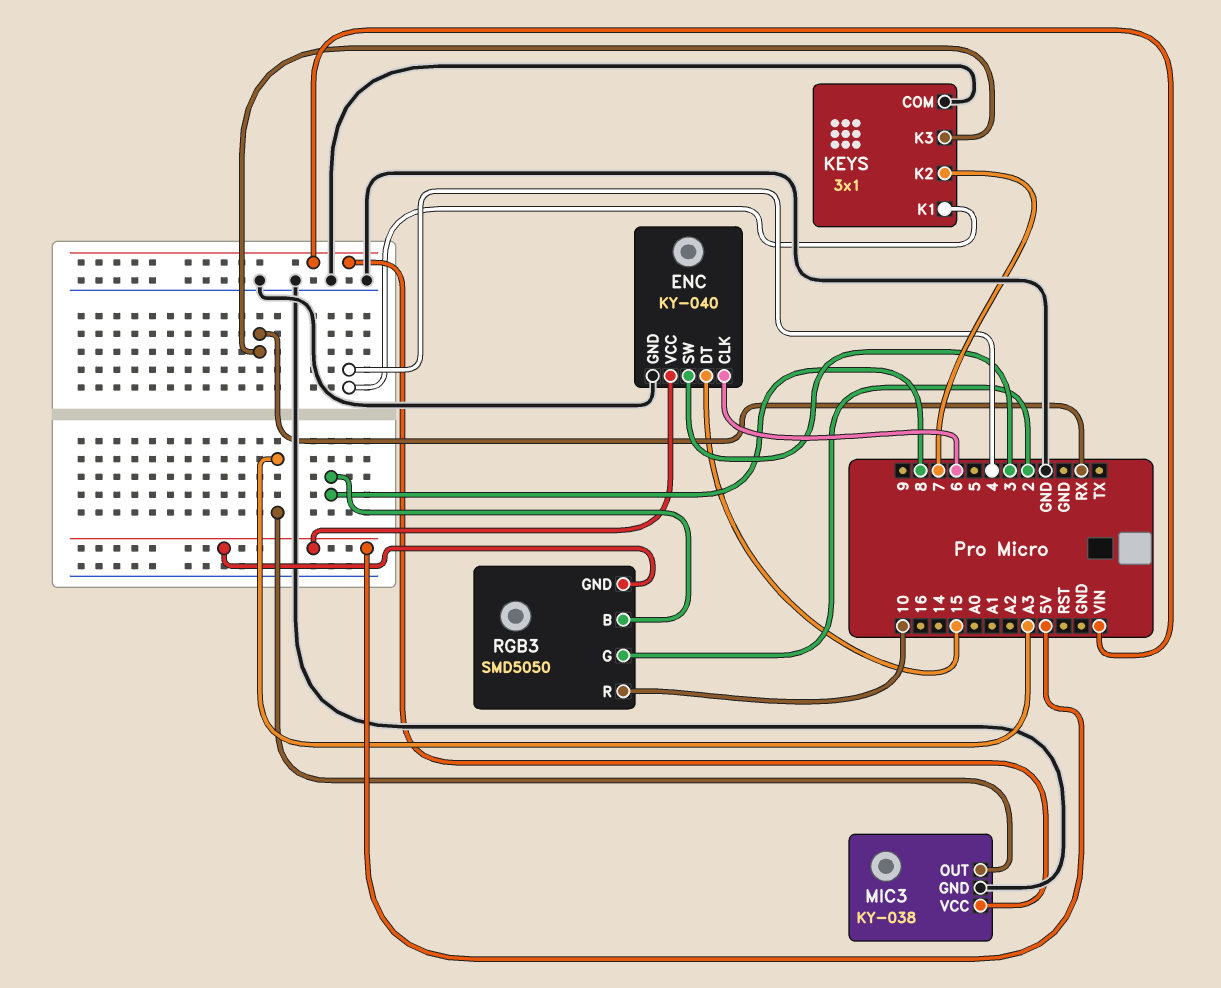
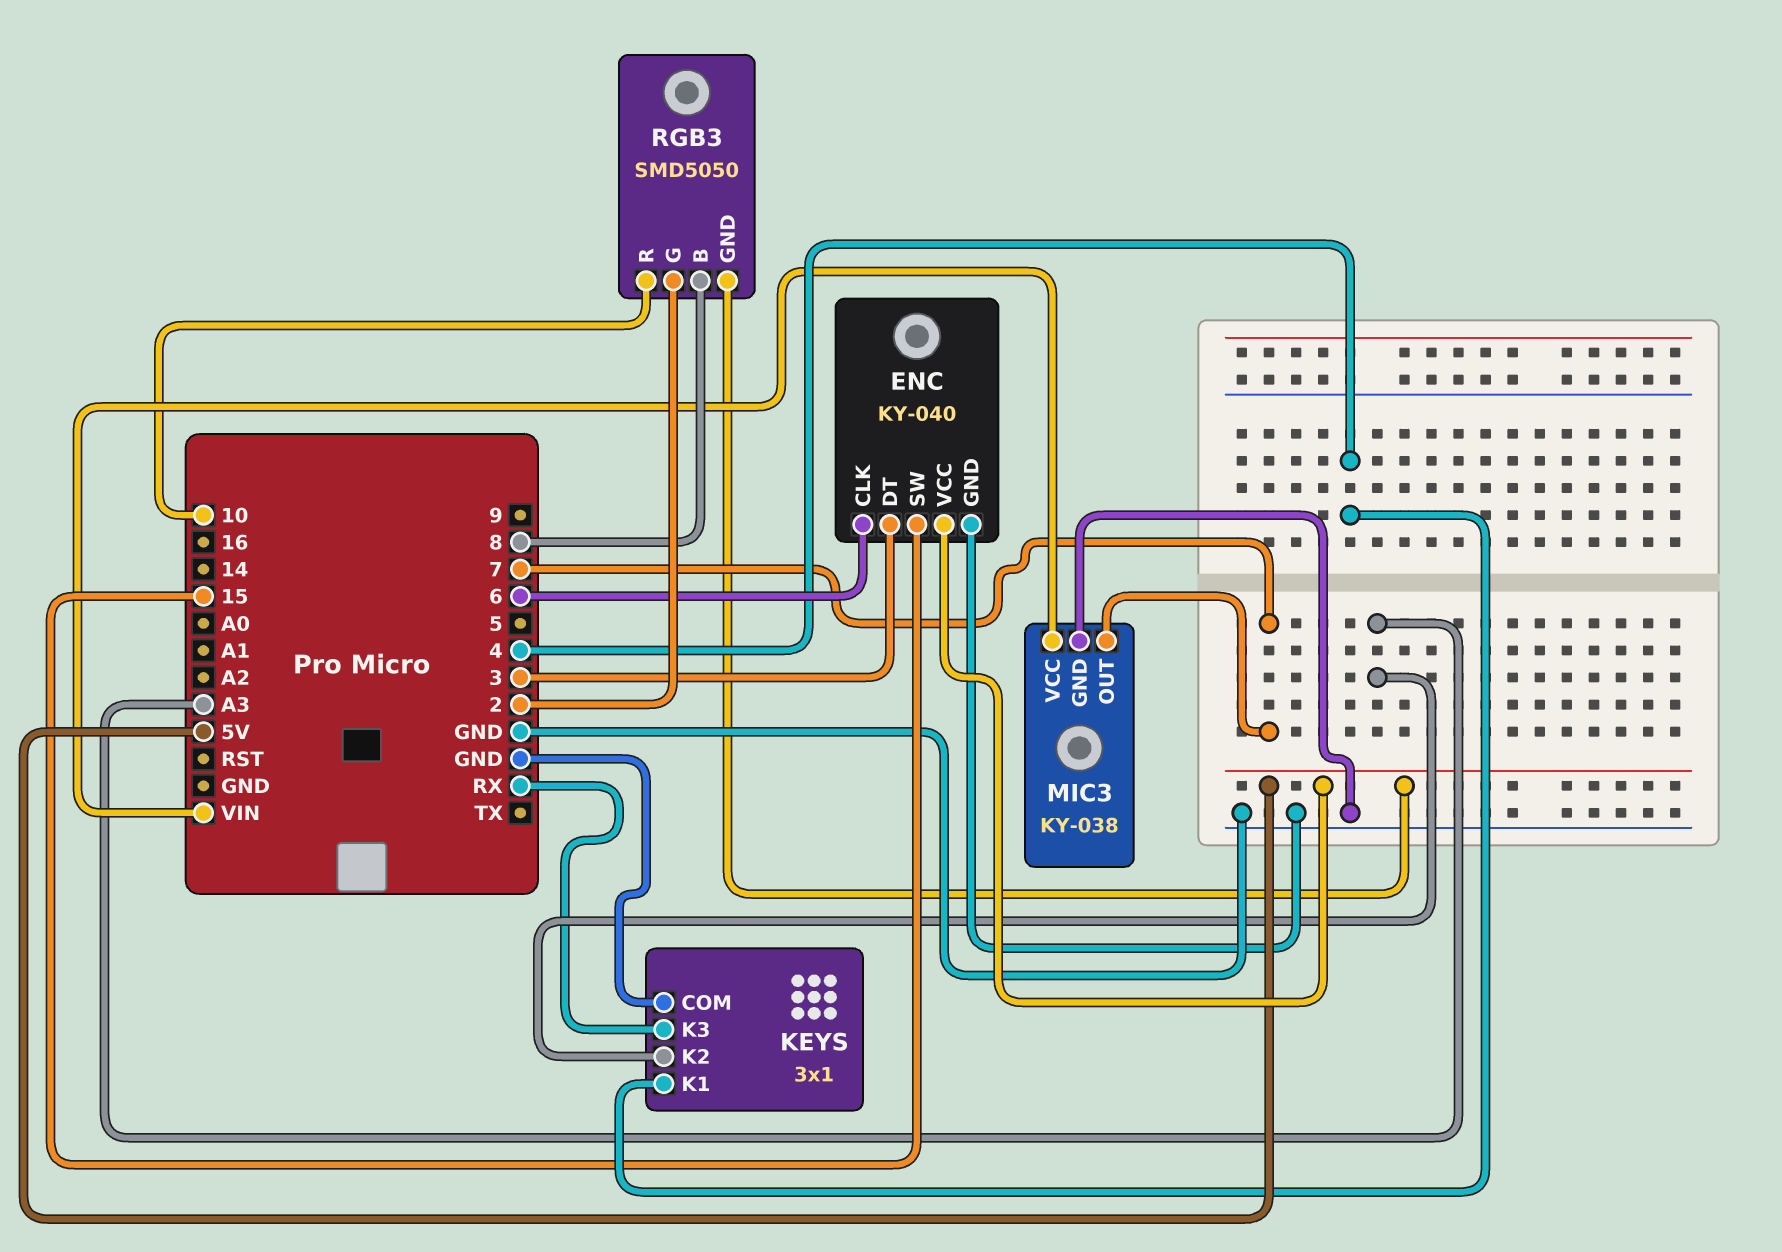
ENC pin DT: 15 -> 3
ENC pin SW: 3 -> 15
KEYS pin K2: 7 -> A3
MIC3 pin OUT: A3 -> 7

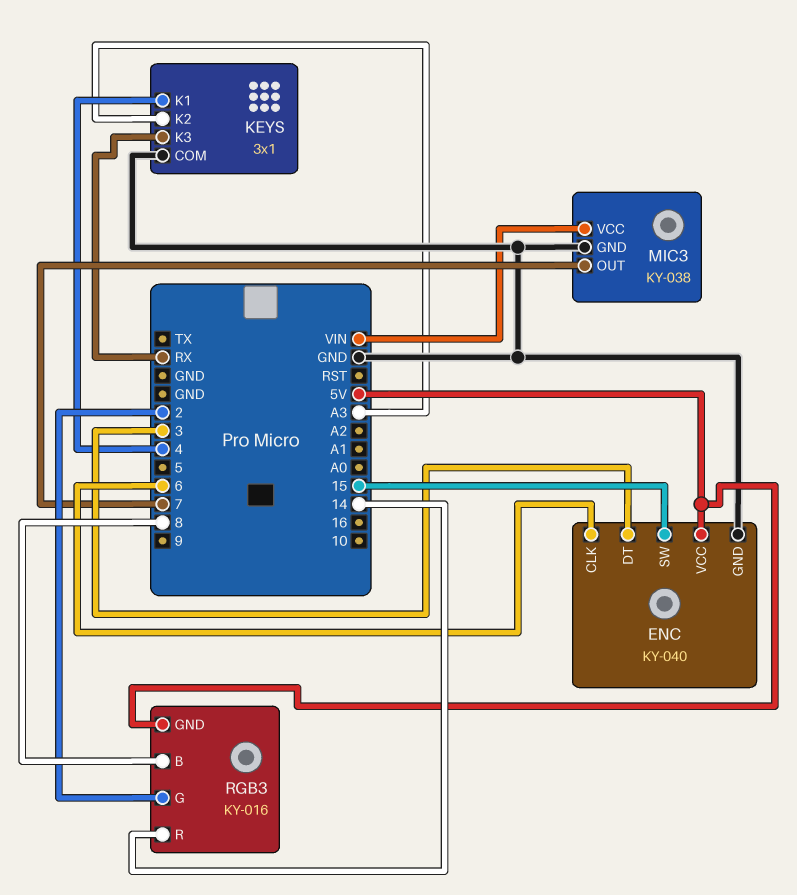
RGB3: SMD5050 -> KY-016
RGB3 pin R: 10 -> 14

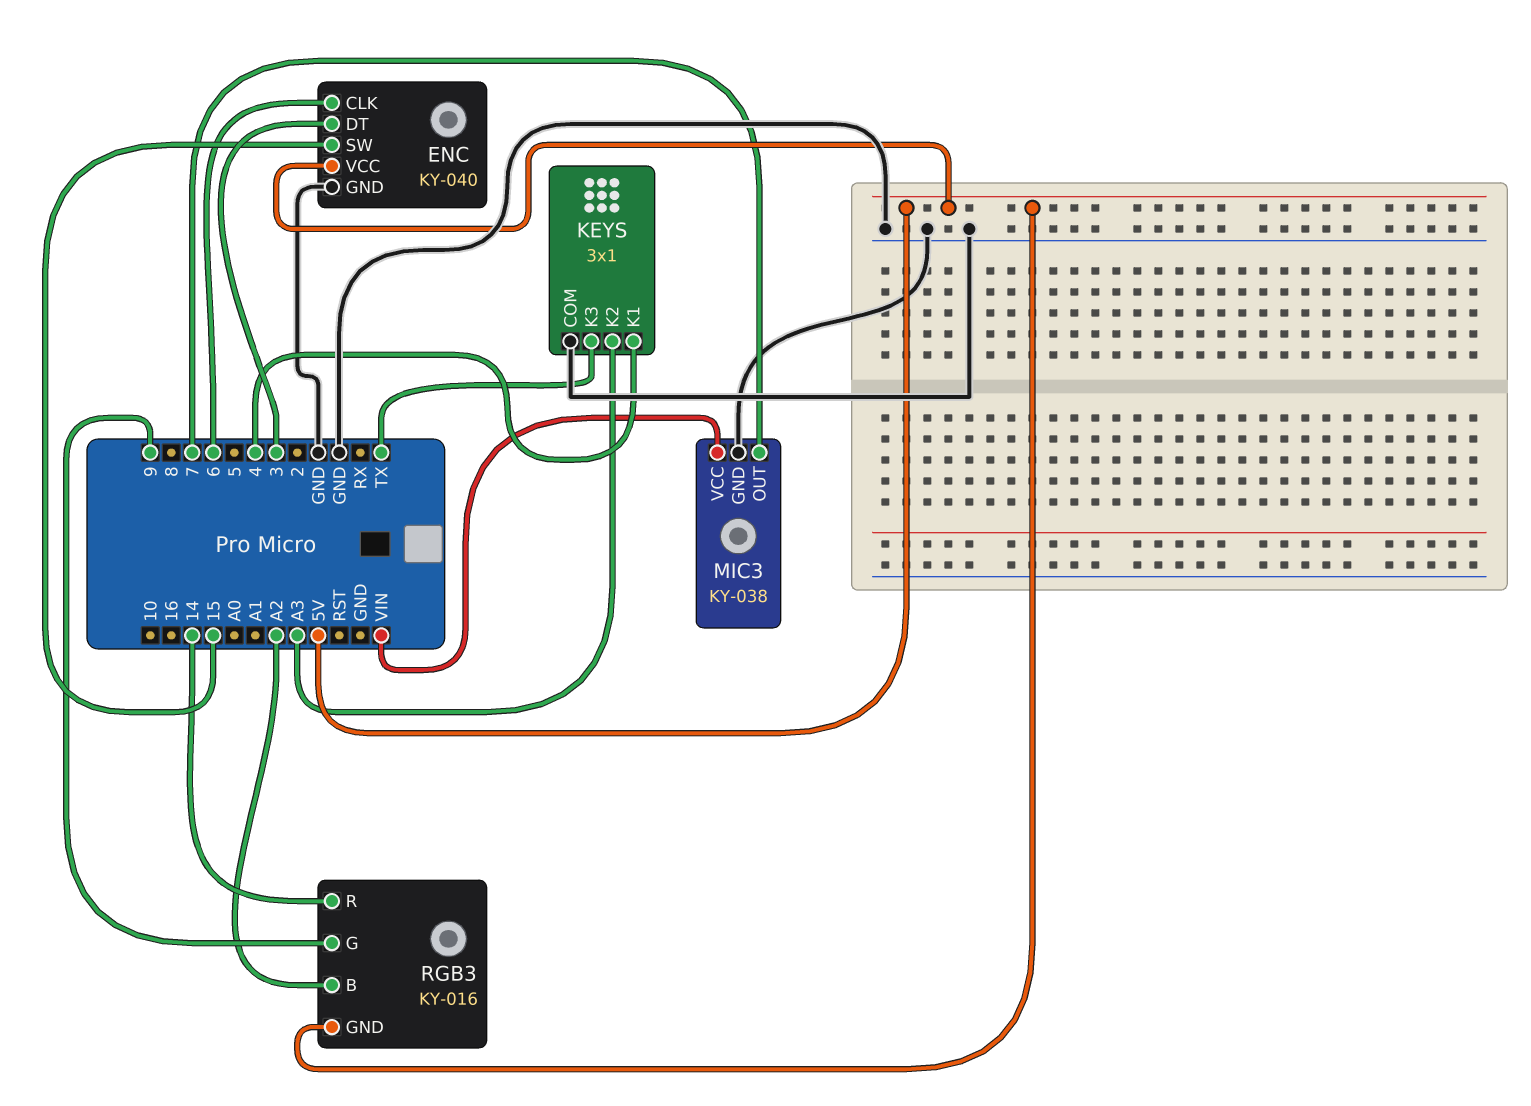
KEYS pin K3: RX -> TX
RGB3 pin B: 8 -> A2
RGB3 pin G: 2 -> 9

